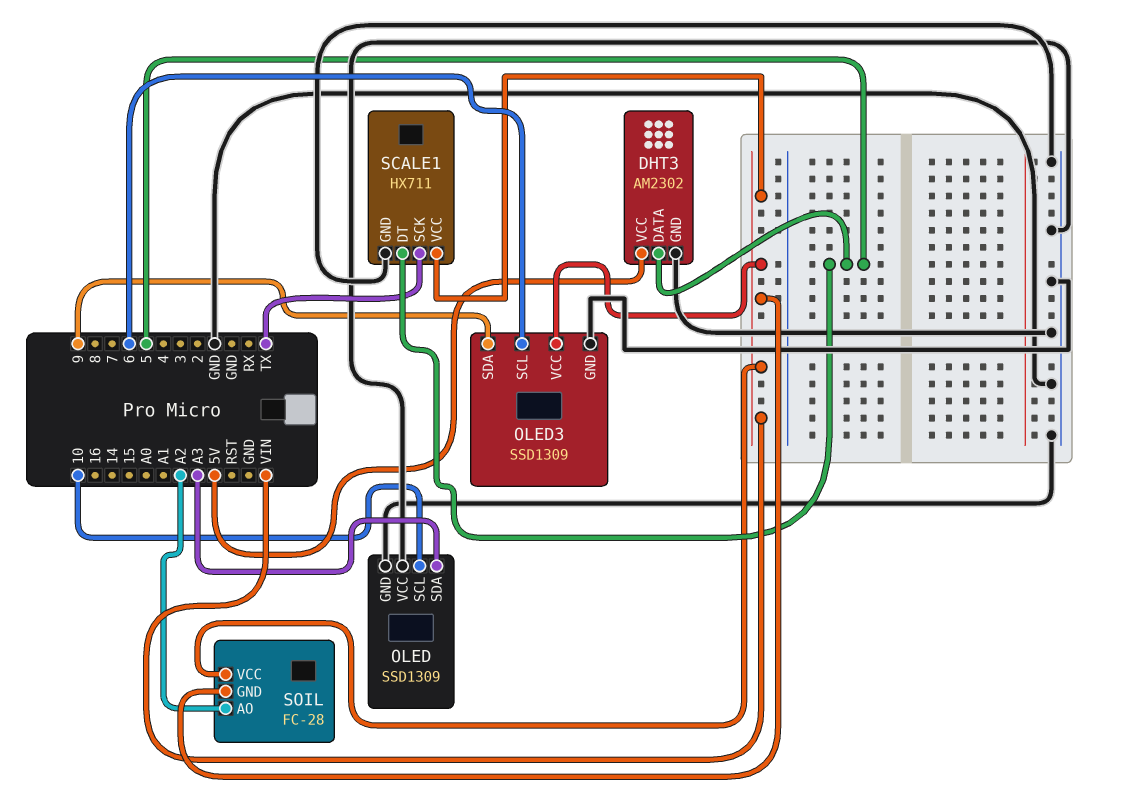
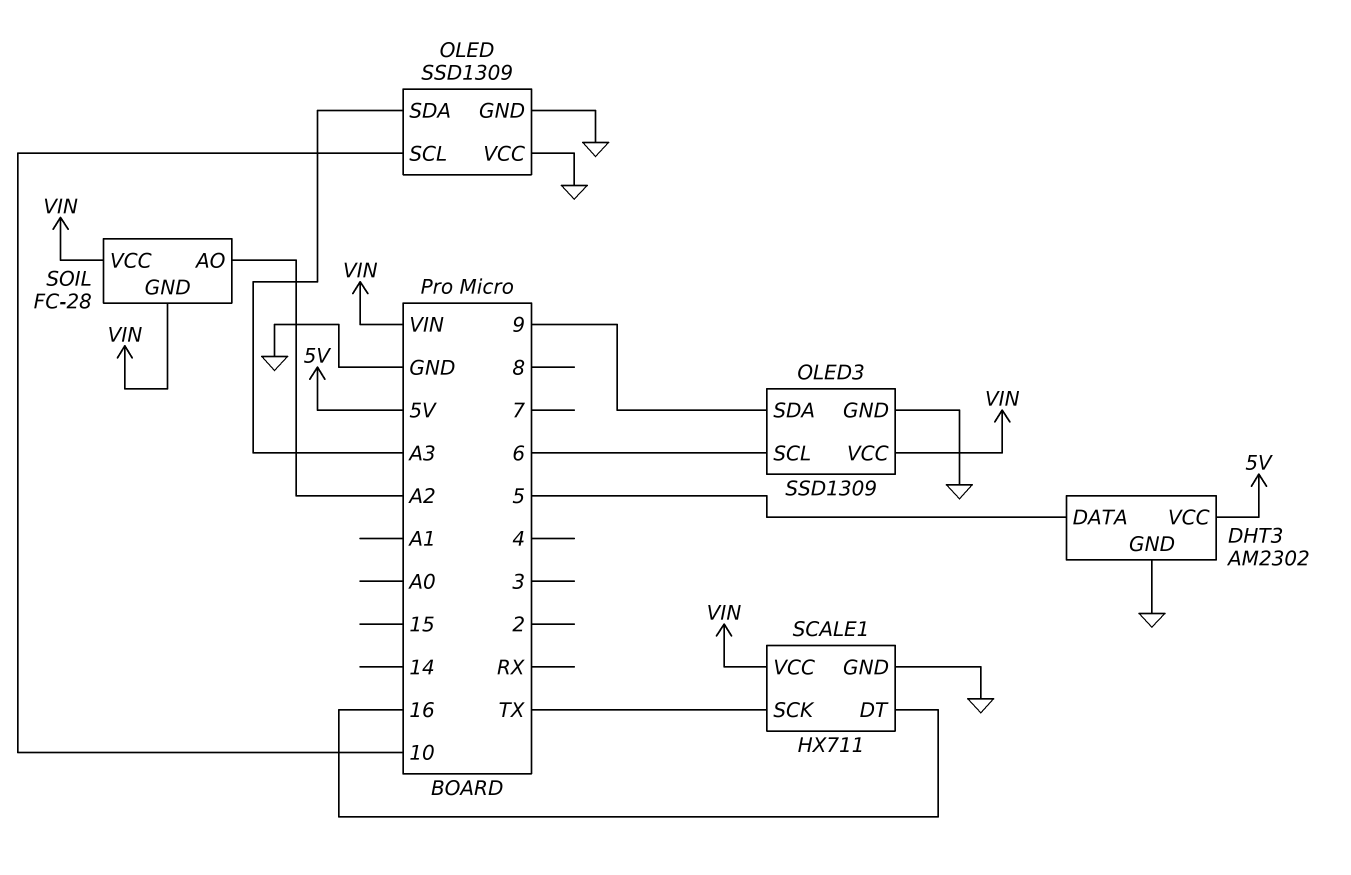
SCALE1 pin DT: 5 -> 16

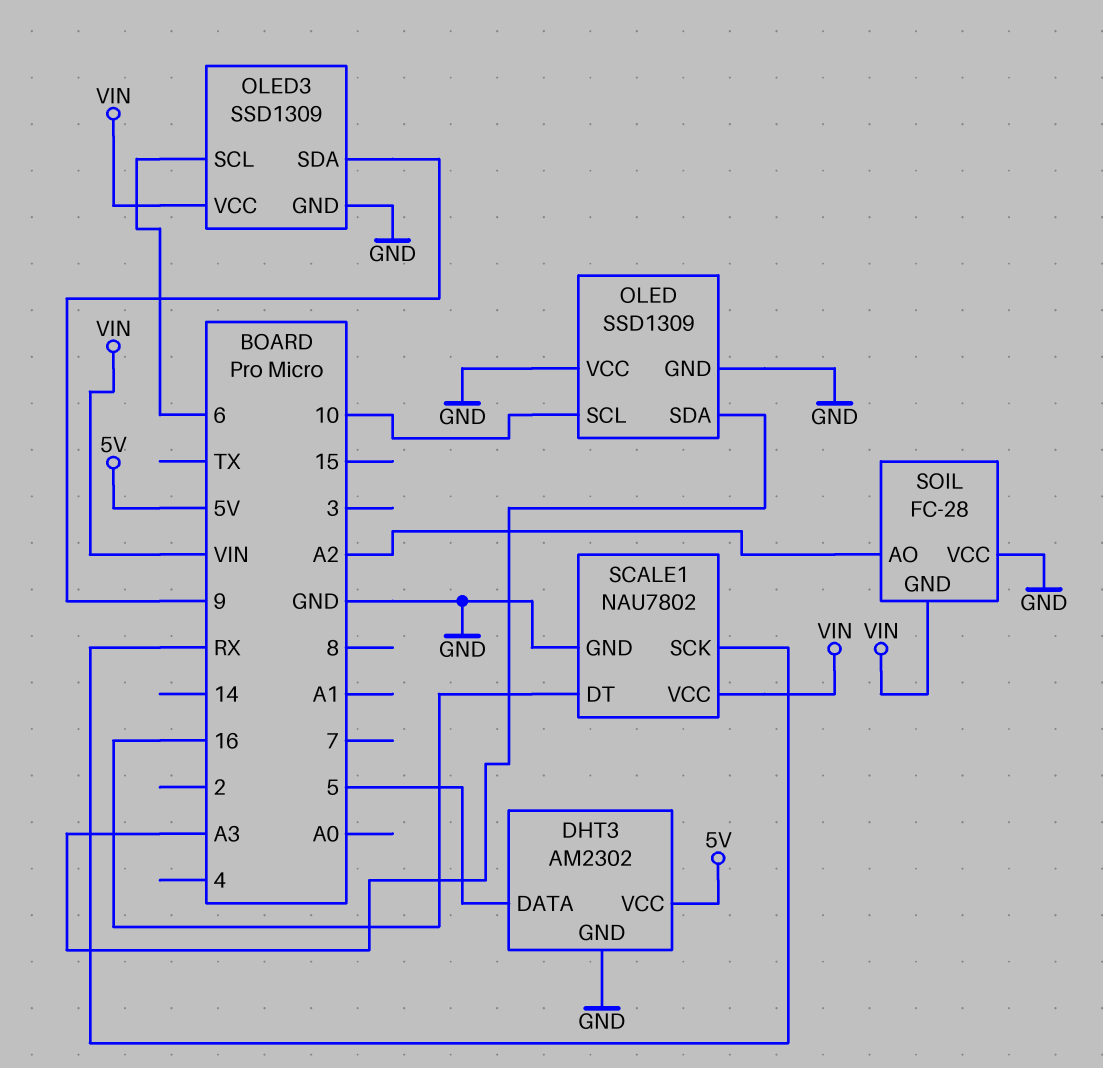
SCALE1: HX711 -> NAU7802
SCALE1 pin SCK: TX -> RX
SOIL pin VCC: VIN -> GND

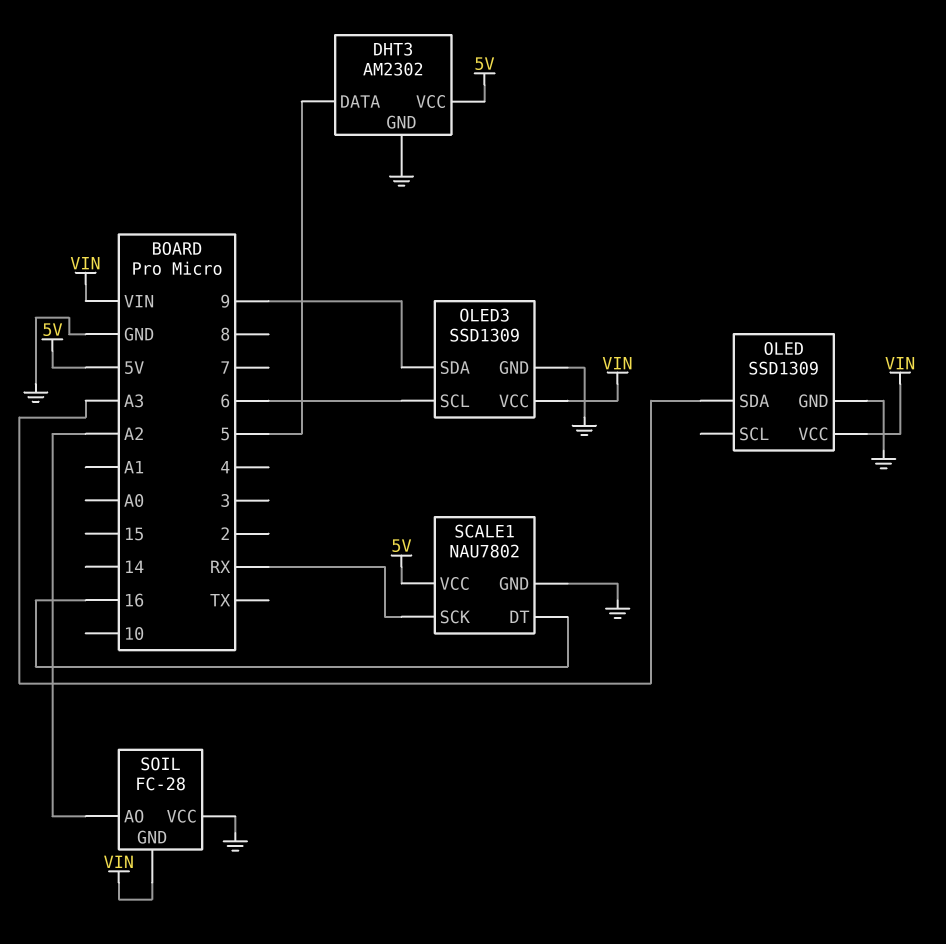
OLED pin SCL: 10 -> none
OLED pin VCC: GND -> VIN
SCALE1 pin VCC: VIN -> 5V

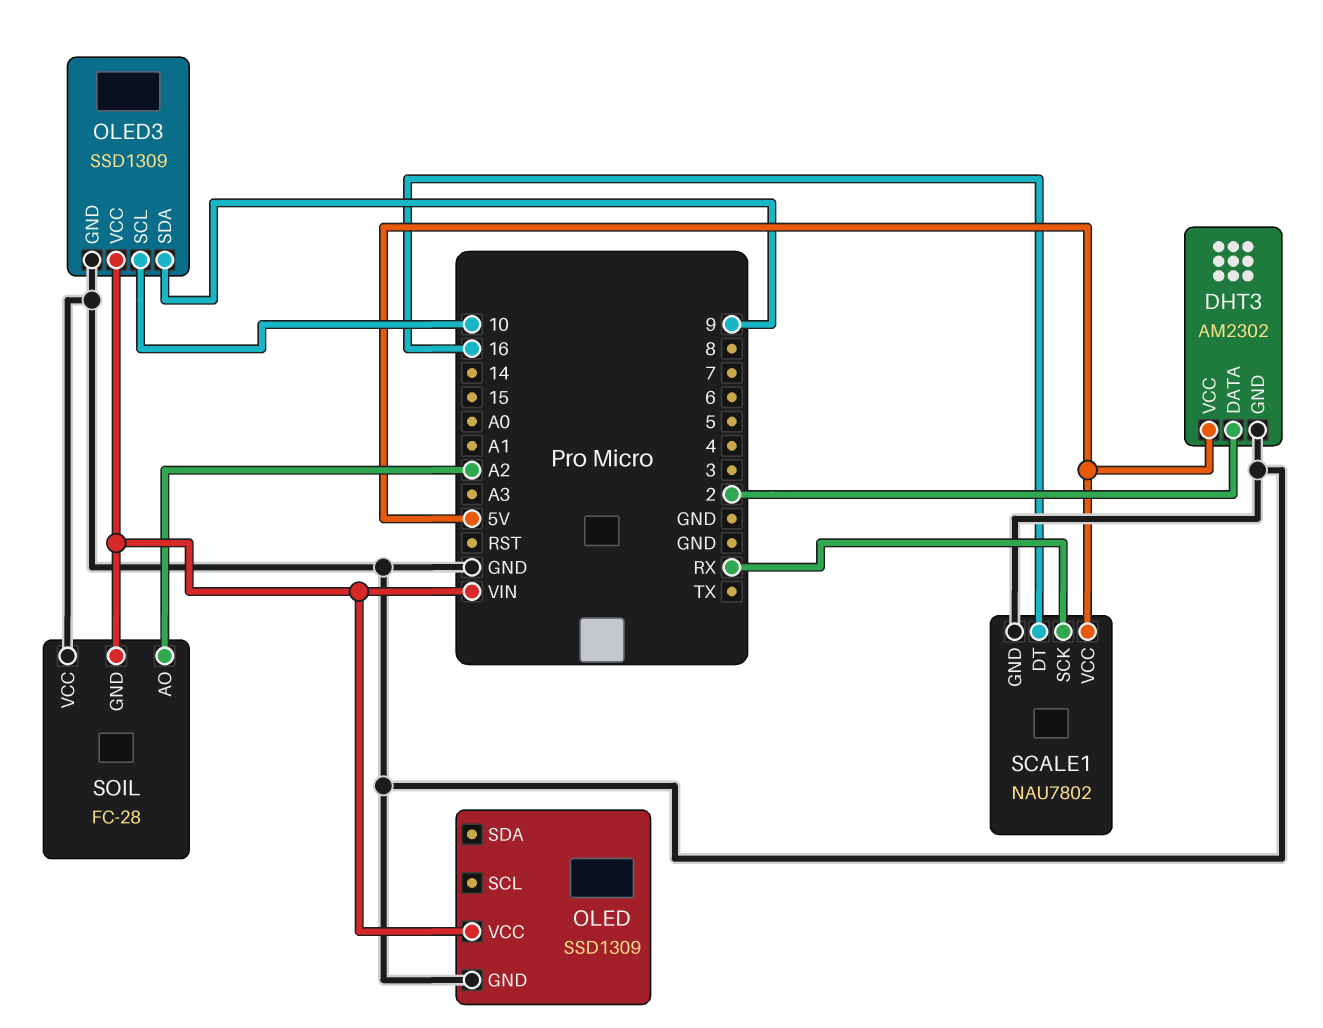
DHT3 pin DATA: 5 -> 2
OLED pin SDA: A3 -> none
OLED3 pin SCL: 6 -> 10

